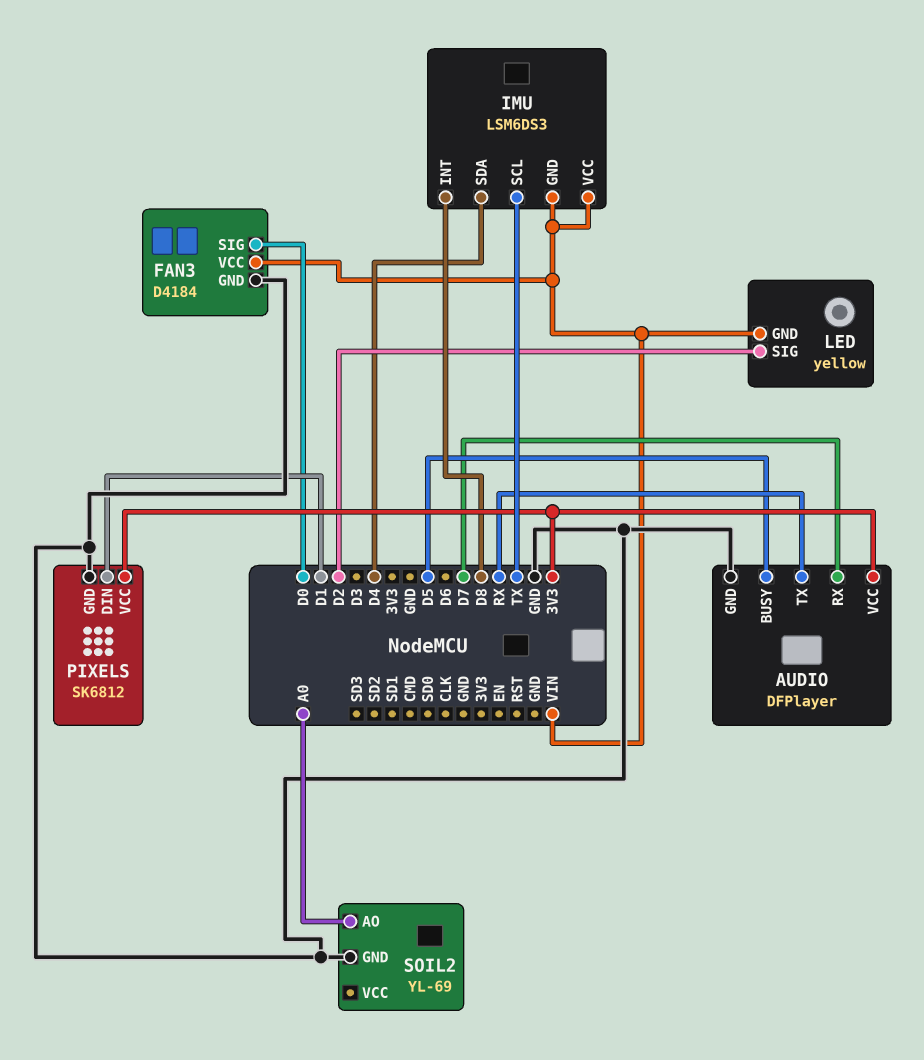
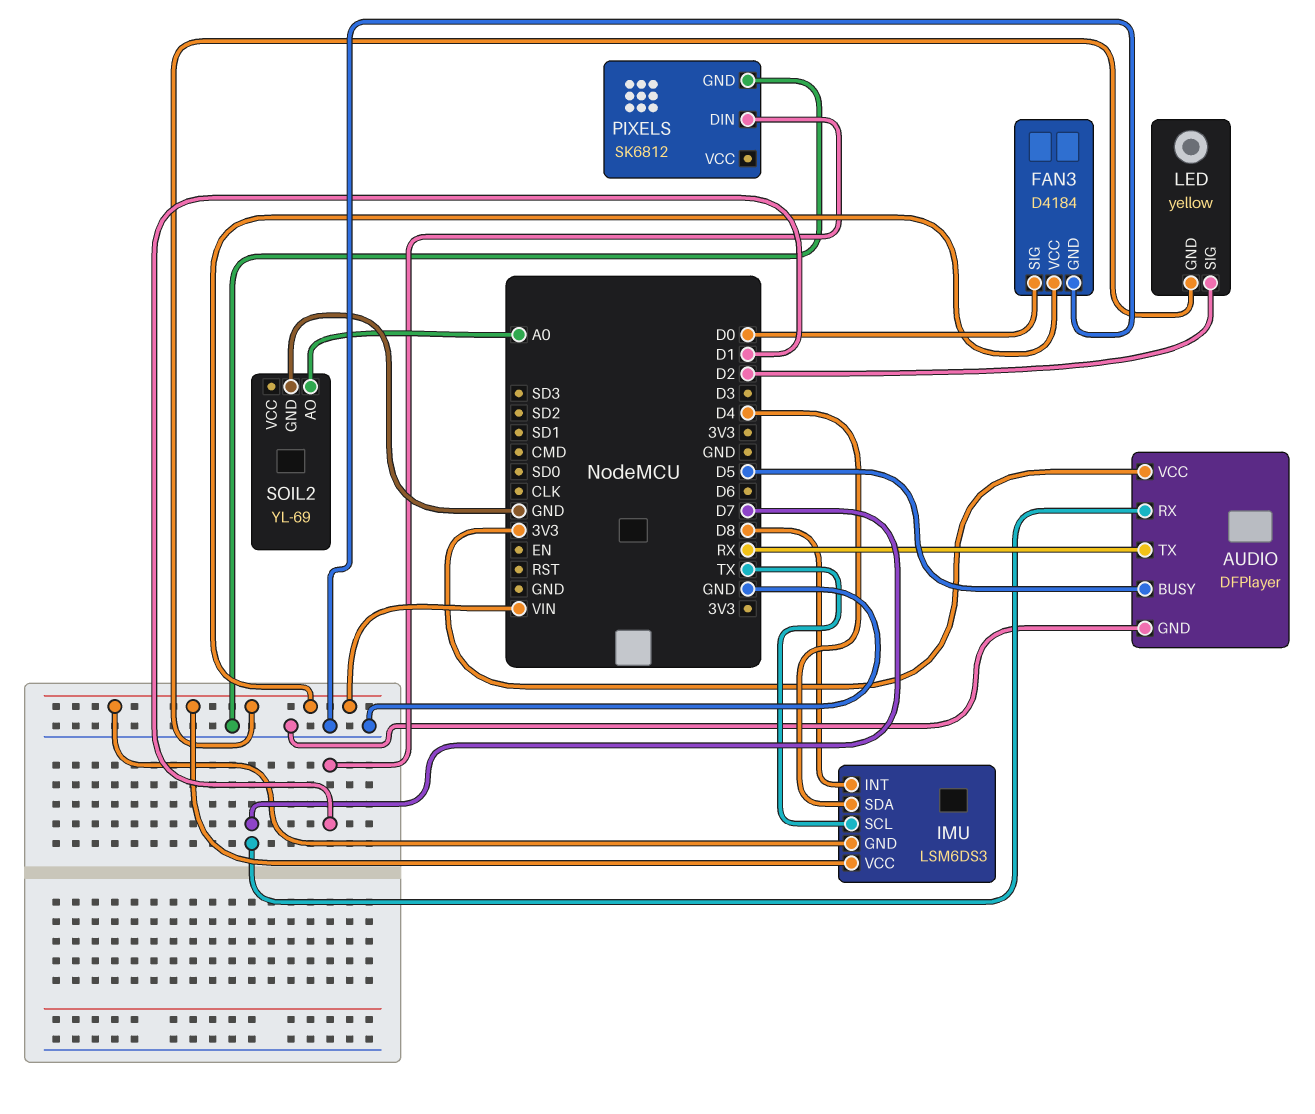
PIXELS pin VCC: 3V3 -> none

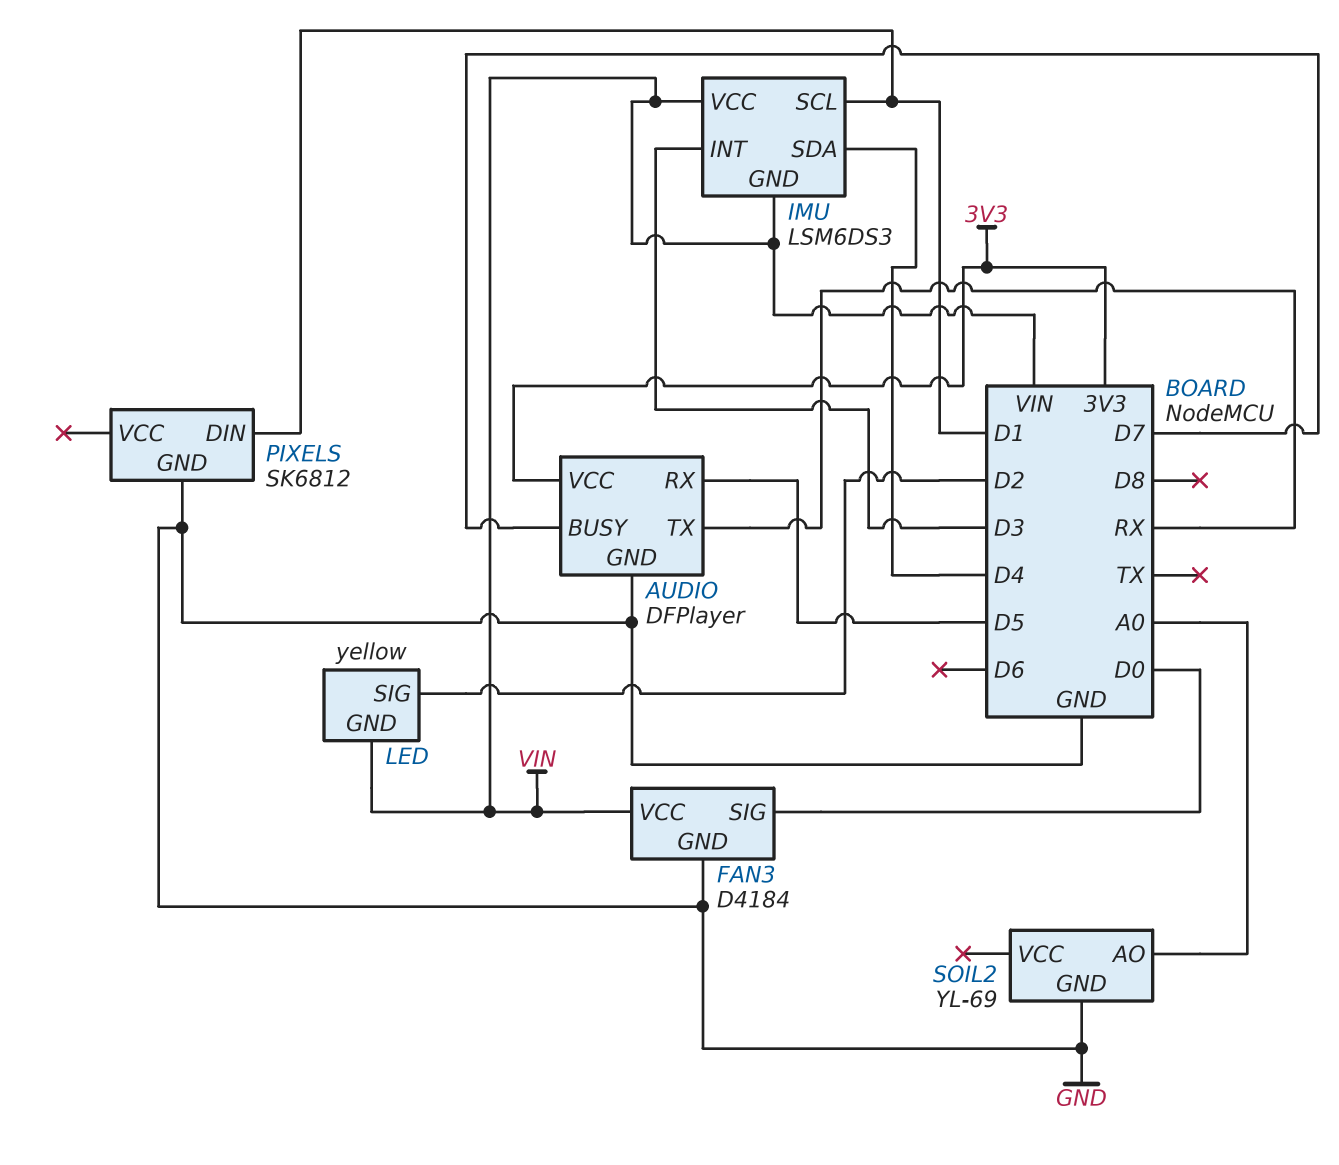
AUDIO pin BUSY: D5 -> D7
AUDIO pin RX: D7 -> D5
IMU pin INT: D8 -> D3
IMU pin SCL: TX -> D1

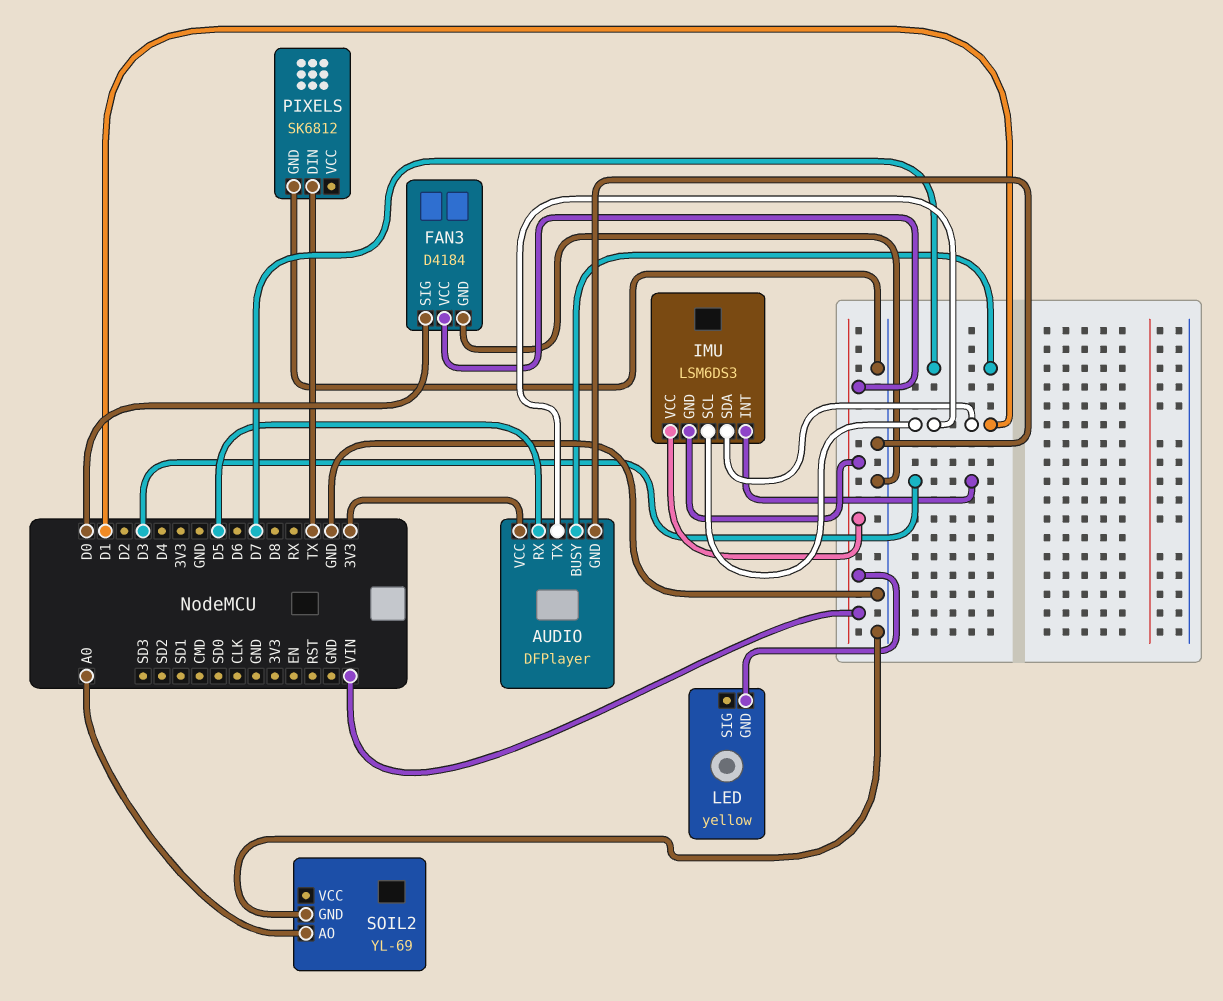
AUDIO pin TX: RX -> D1
IMU pin SDA: D4 -> D1
LED pin SIG: D2 -> none
PIXELS pin DIN: D1 -> TX

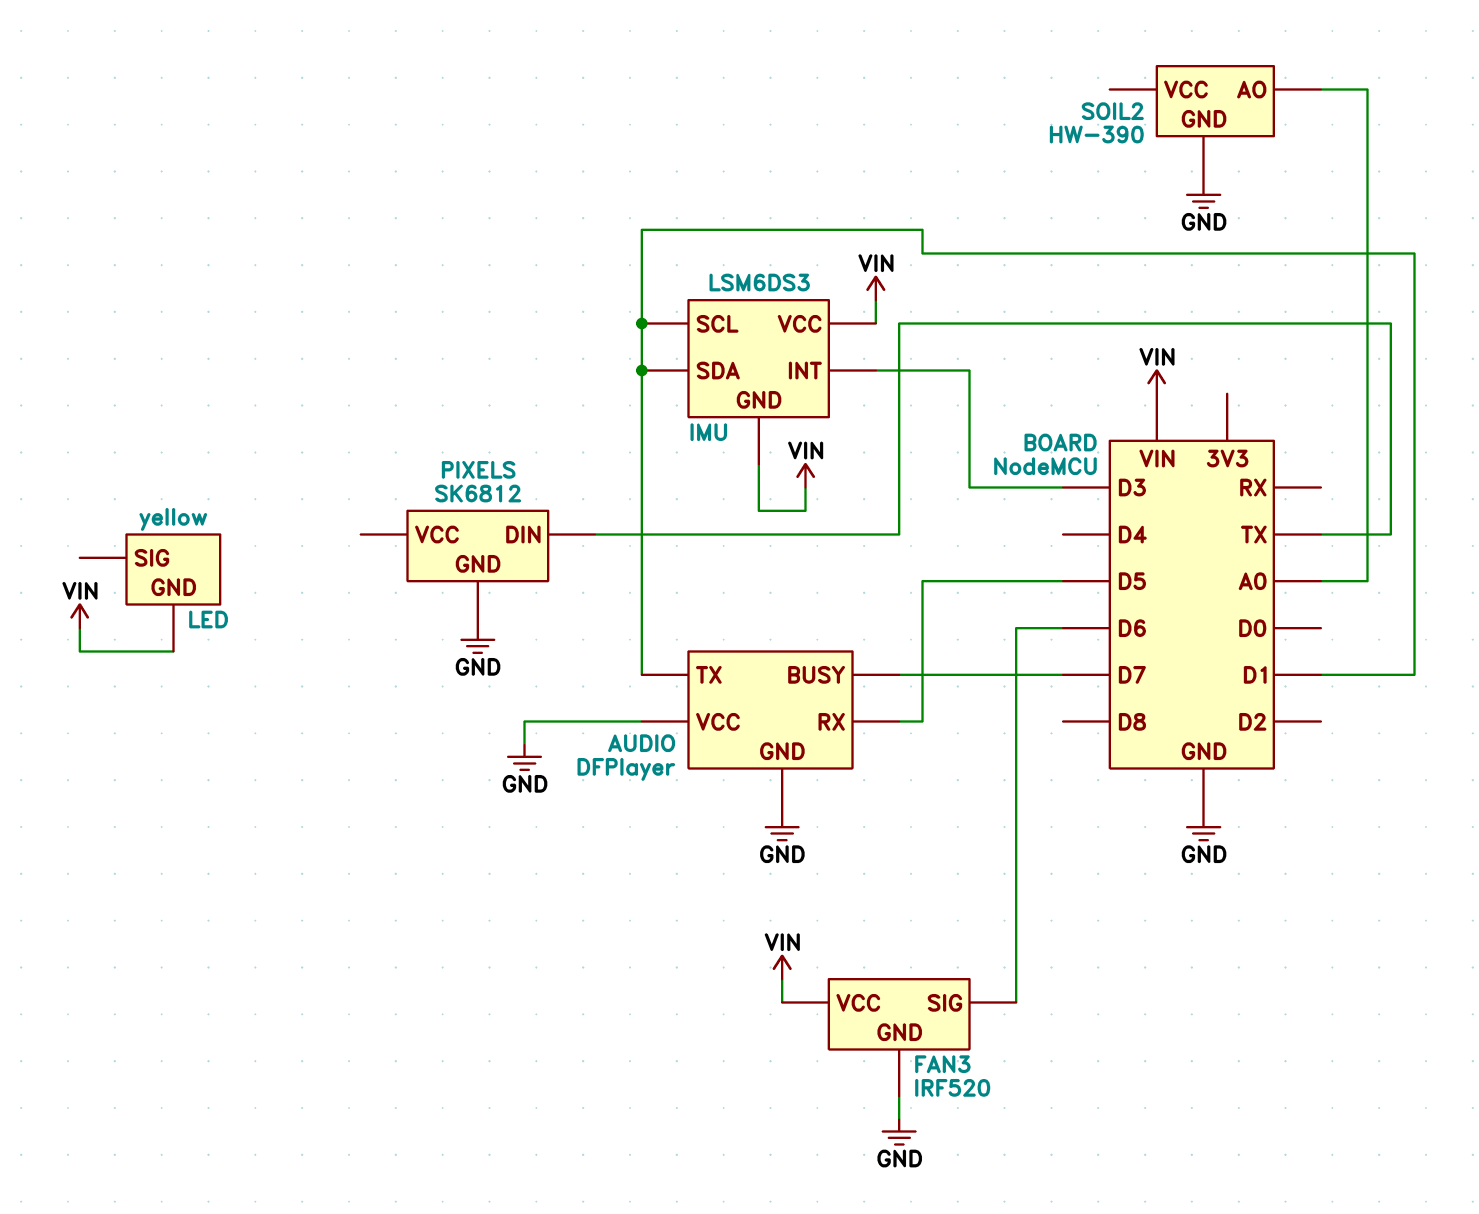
AUDIO pin VCC: 3V3 -> GND
FAN3: D4184 -> IRF520
FAN3 pin SIG: D0 -> D6
SOIL2: YL-69 -> HW-390

